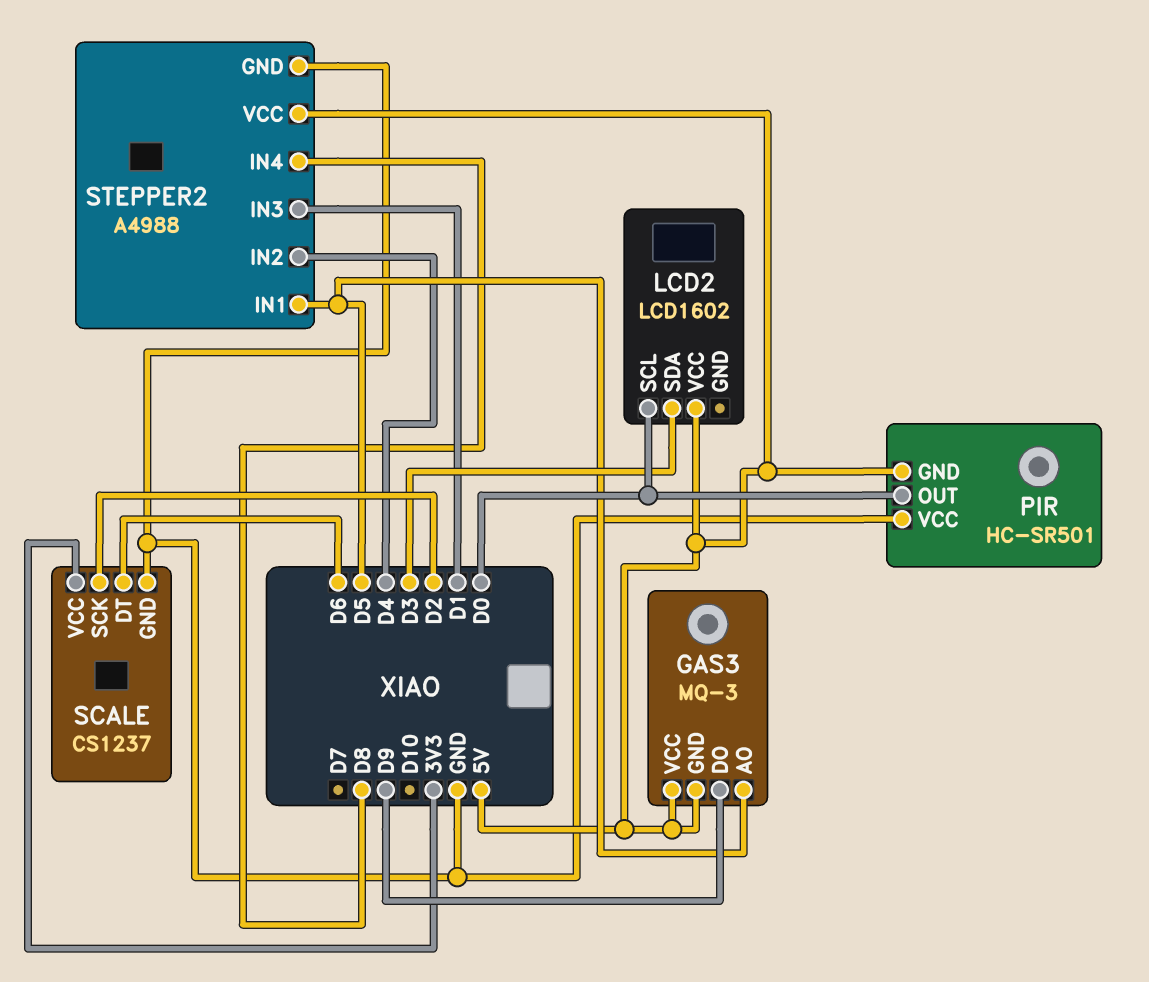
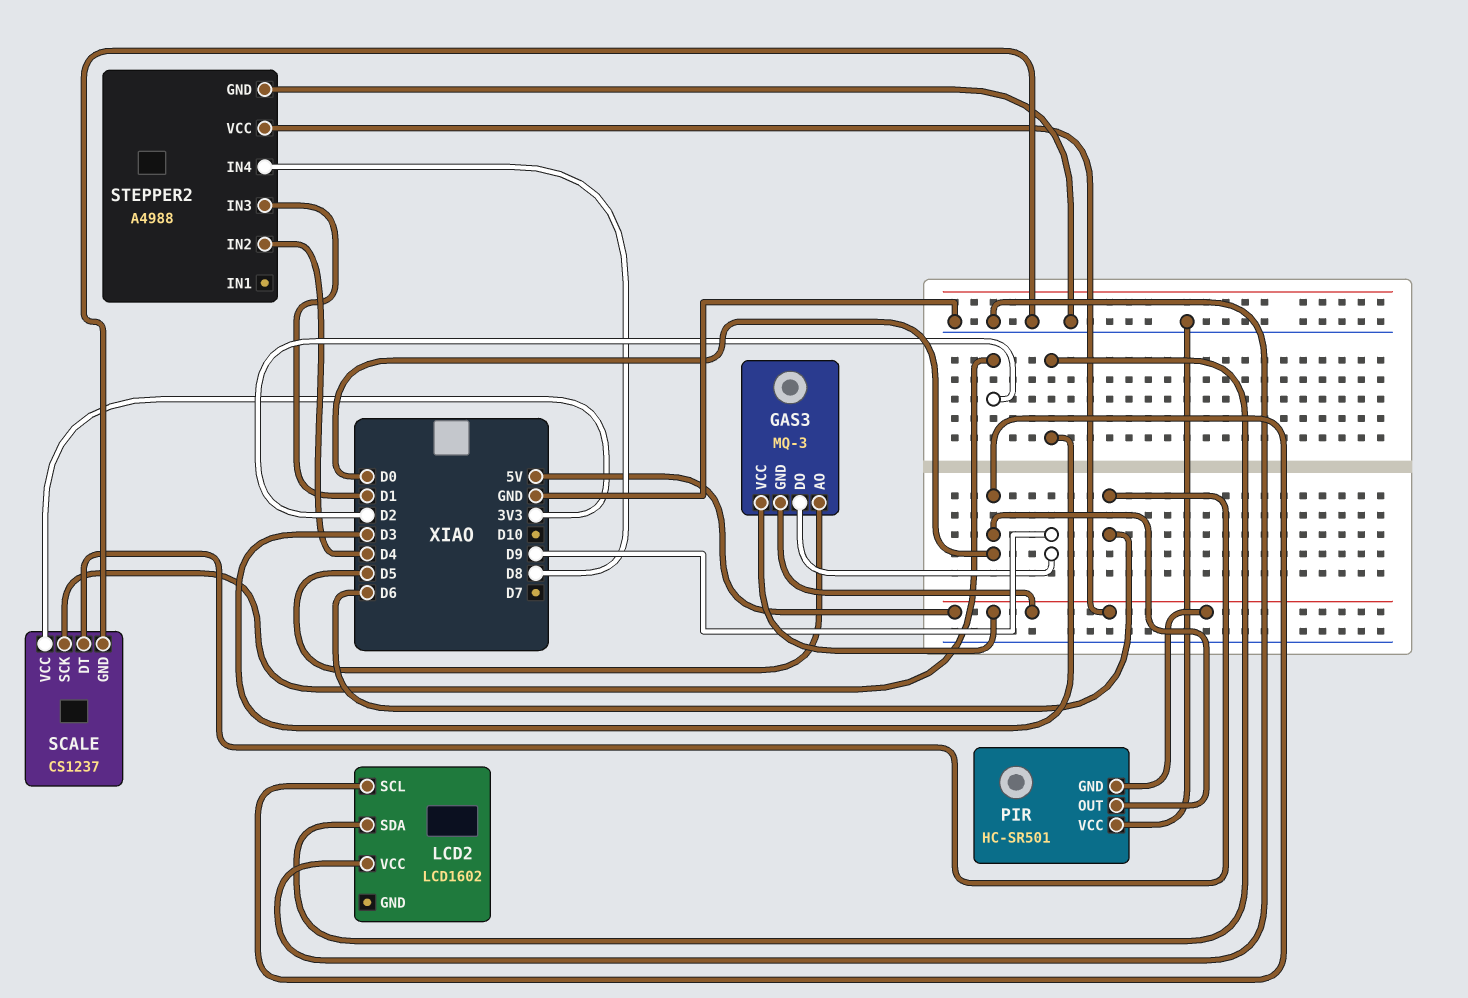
LCD2 pin VCC: 5V -> GND
STEPPER2 pin IN1: D5 -> none

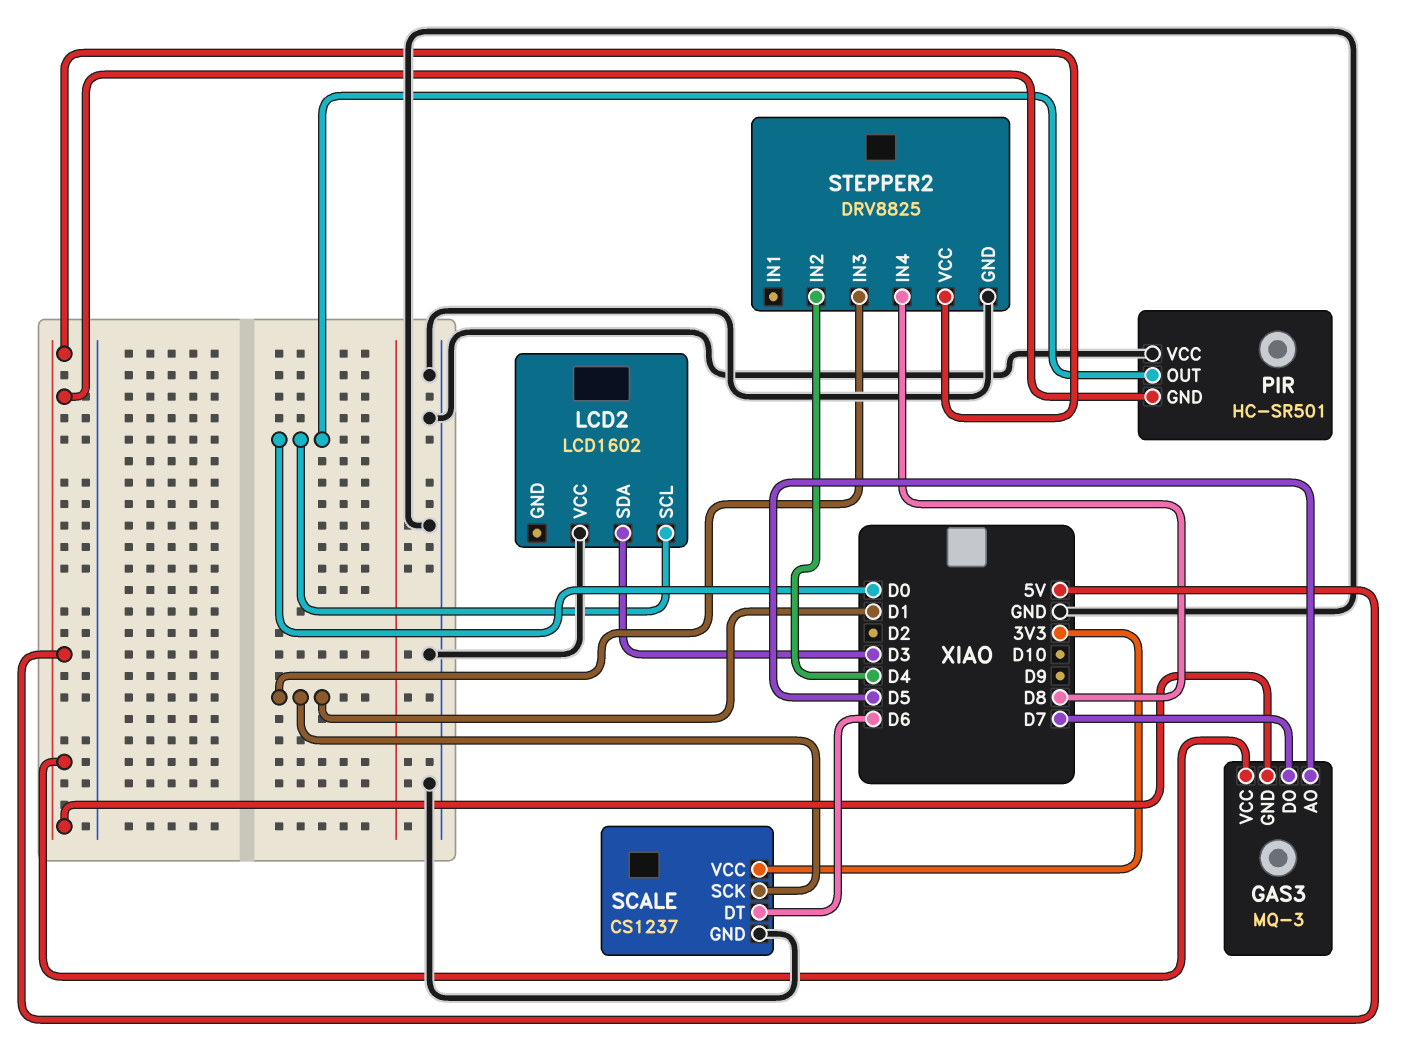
GAS3 pin DO: D9 -> D7
SCALE pin SCK: D2 -> D1
STEPPER2: A4988 -> DRV8825

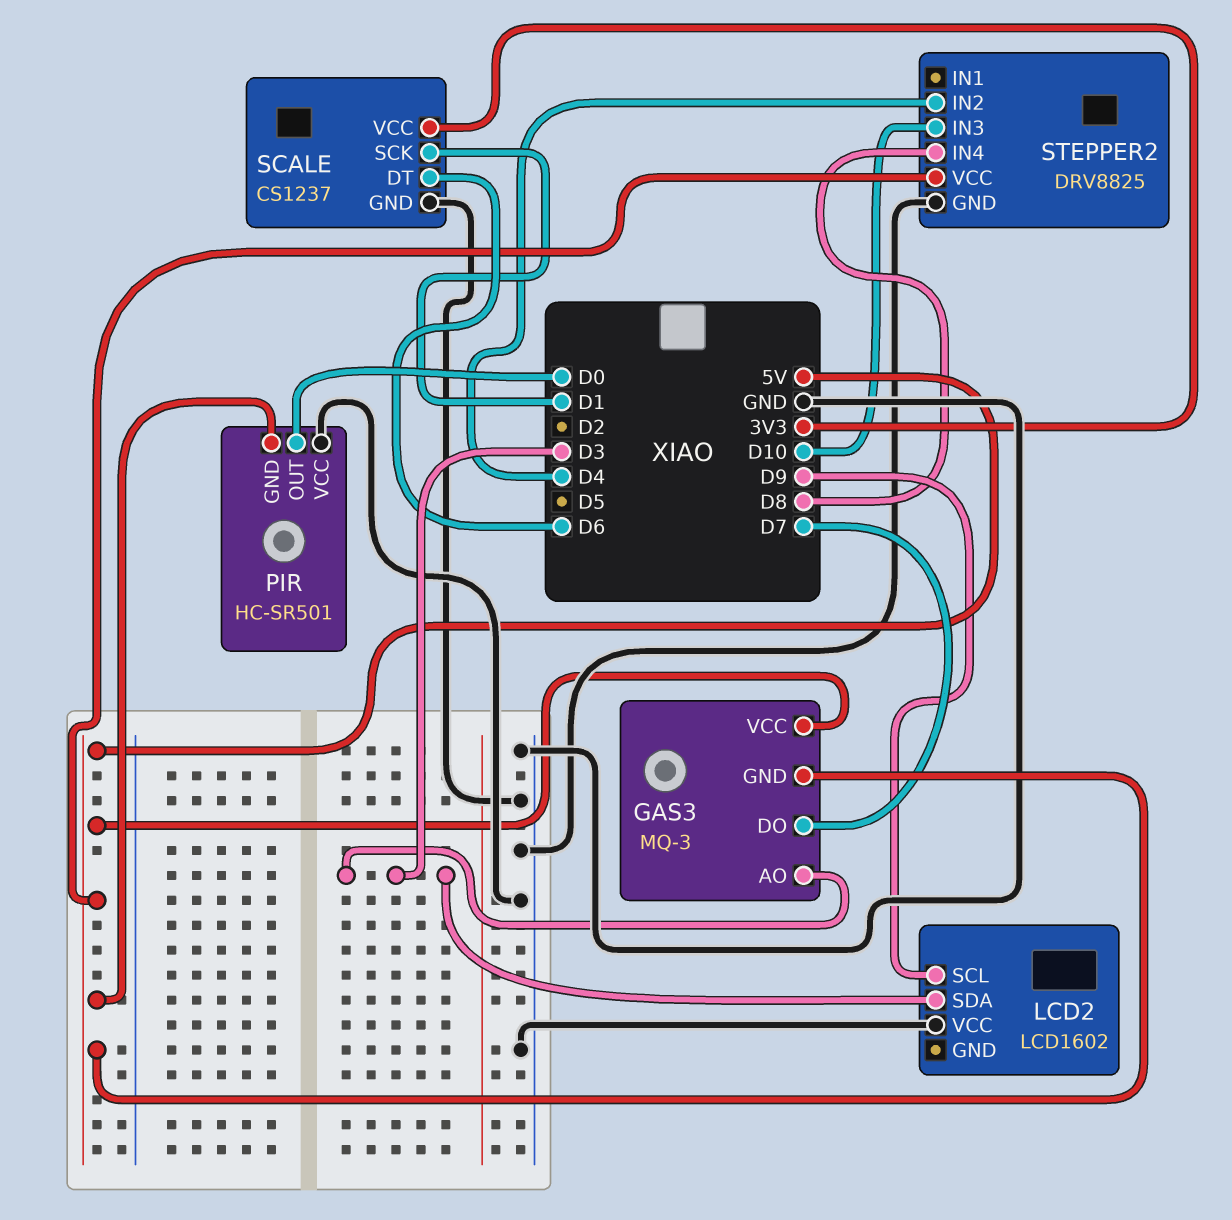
GAS3 pin AO: D5 -> D3
LCD2 pin SCL: D0 -> D9
STEPPER2 pin IN3: D1 -> D10

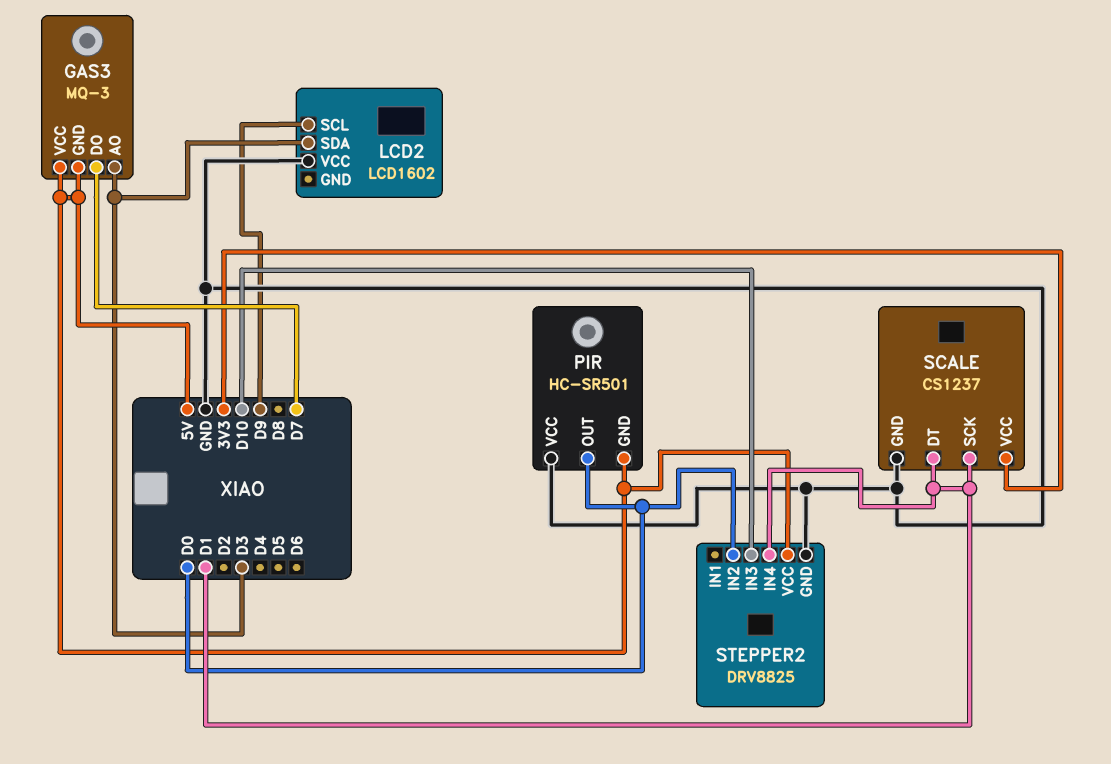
SCALE pin DT: D6 -> D1
STEPPER2 pin IN2: D4 -> D0
STEPPER2 pin IN4: D8 -> D1

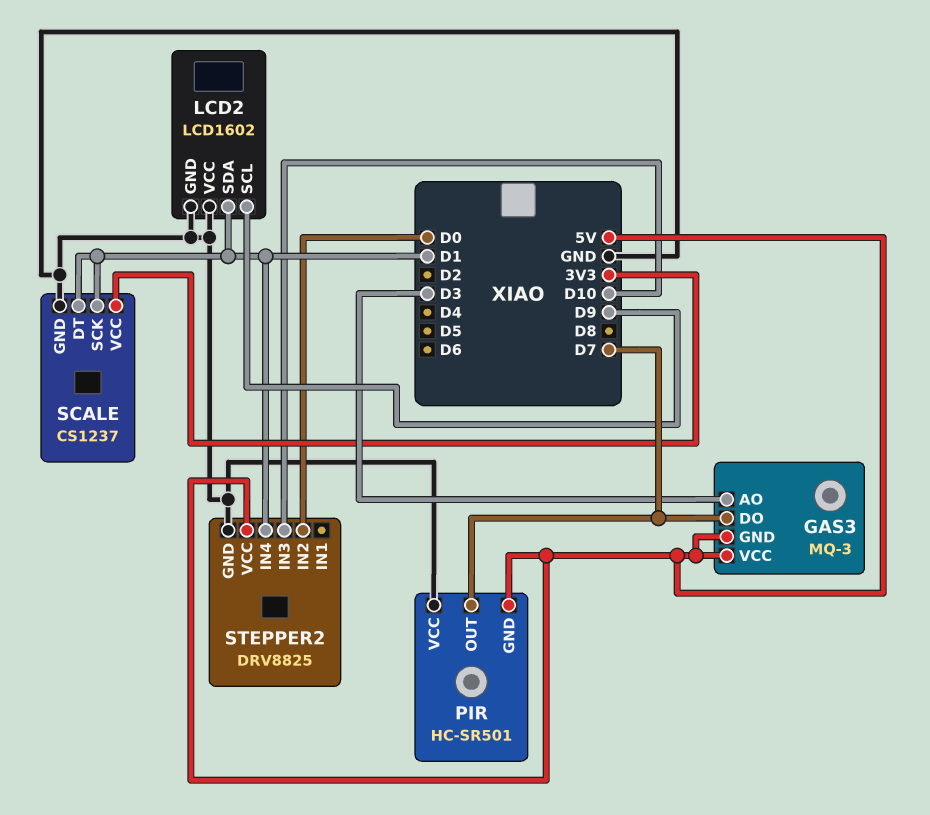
LCD2 pin GND: none -> GND
LCD2 pin SDA: D3 -> D1
PIR pin OUT: D0 -> D7

